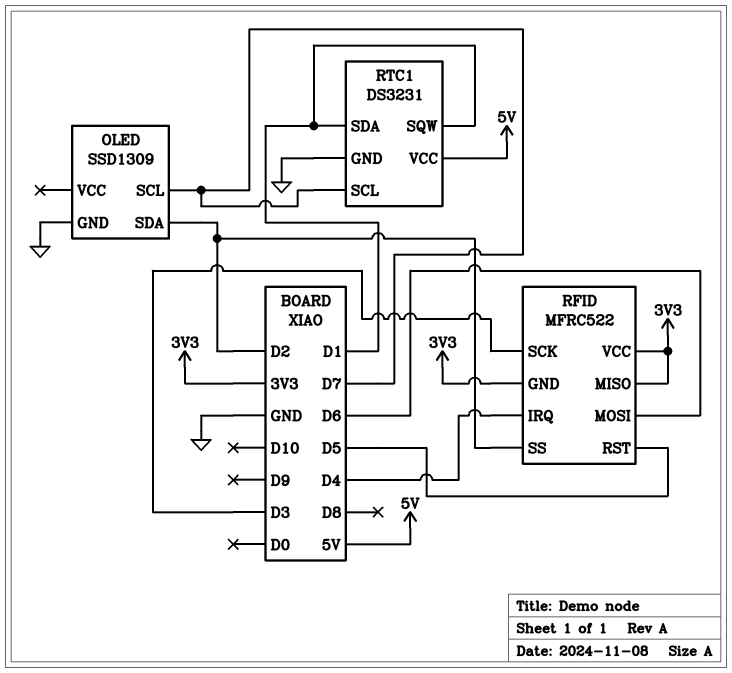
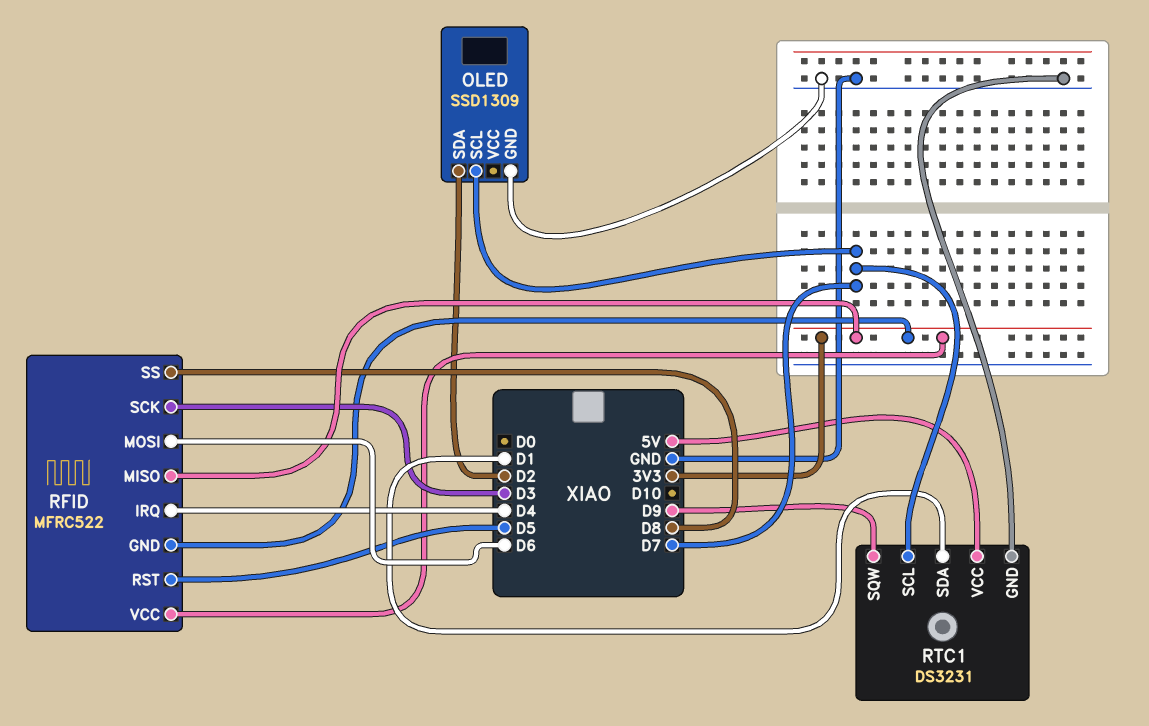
RFID pin SS: D2 -> D8
RTC1 pin SQW: D1 -> D9

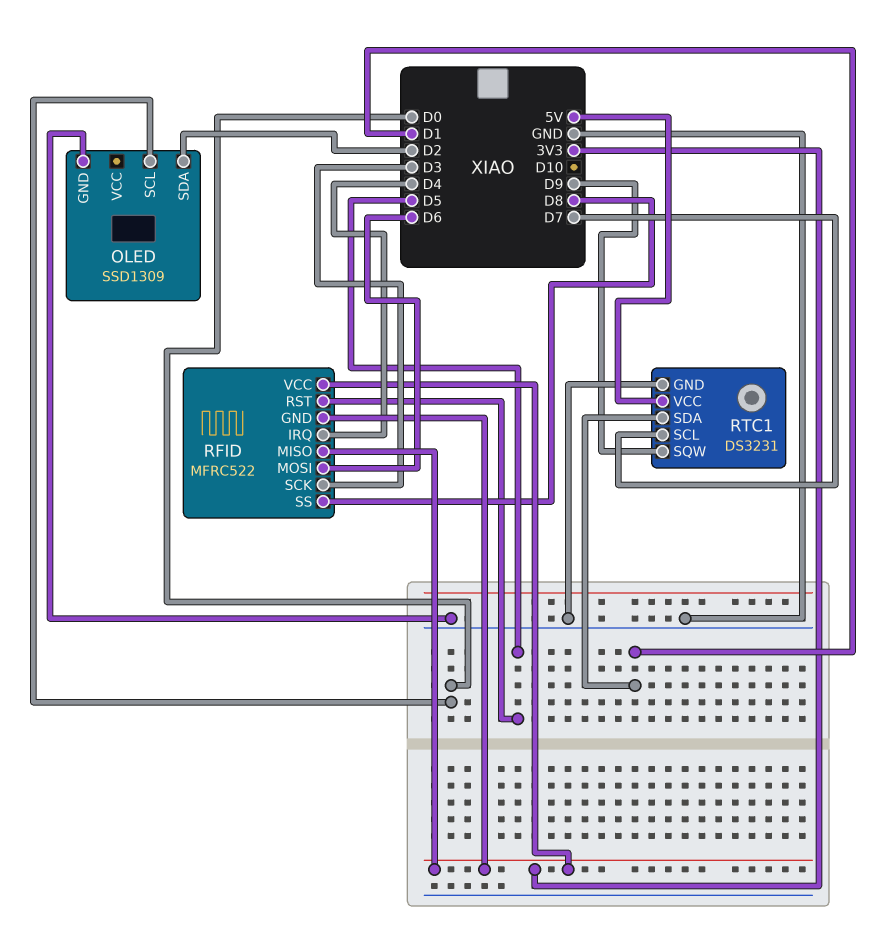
OLED pin SCL: D7 -> D0

